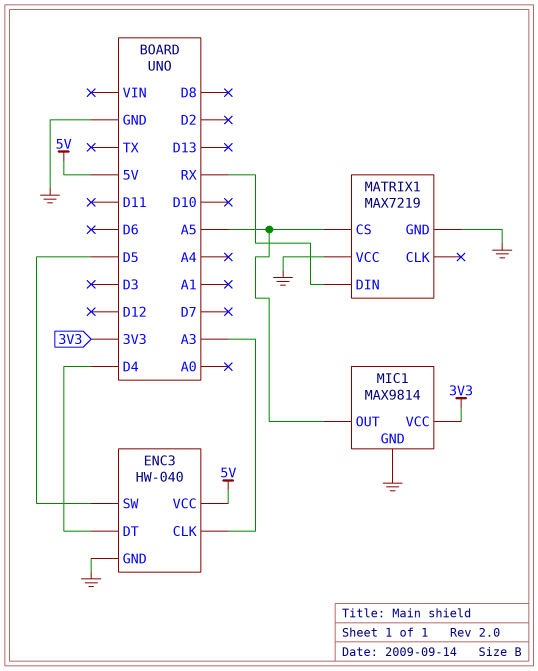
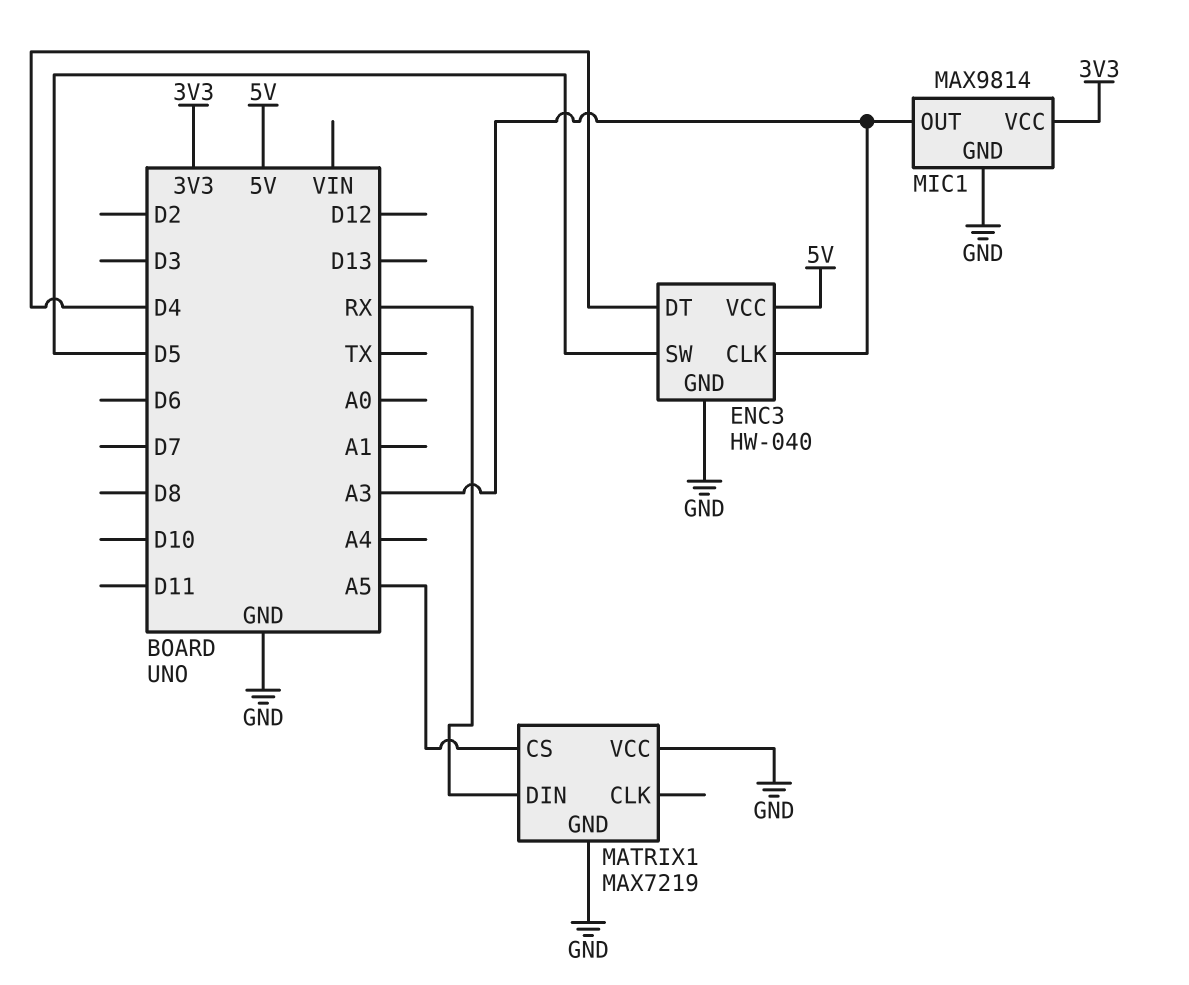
MIC1 pin OUT: A5 -> A3

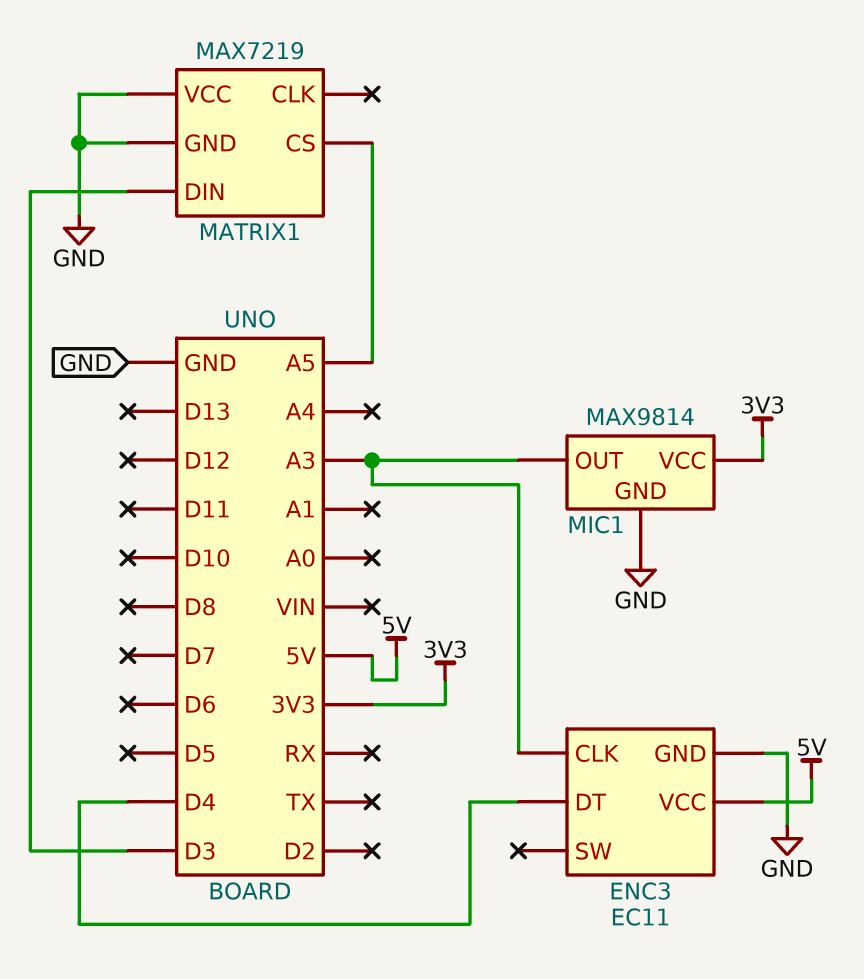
ENC3: HW-040 -> EC11
ENC3 pin SW: D5 -> none
MATRIX1 pin DIN: RX -> D3

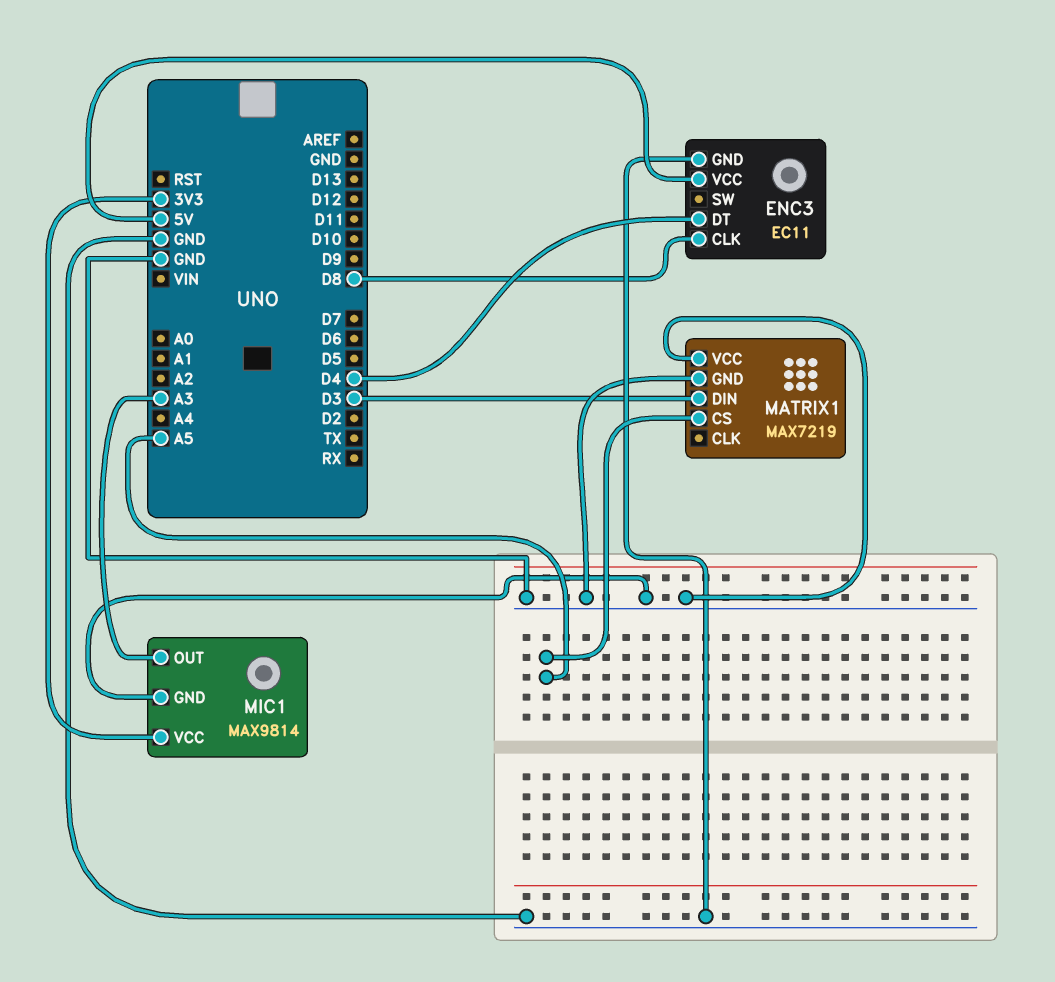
ENC3 pin CLK: A3 -> D8

